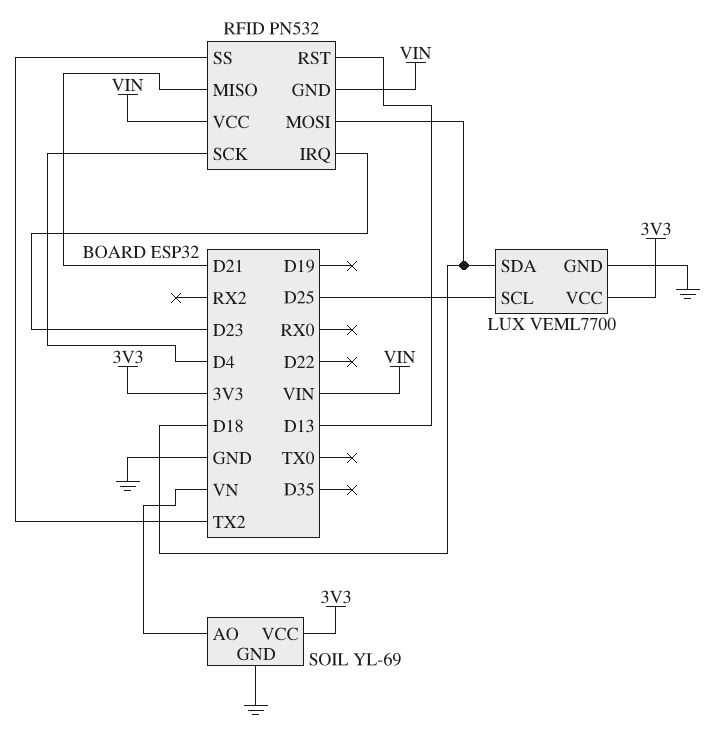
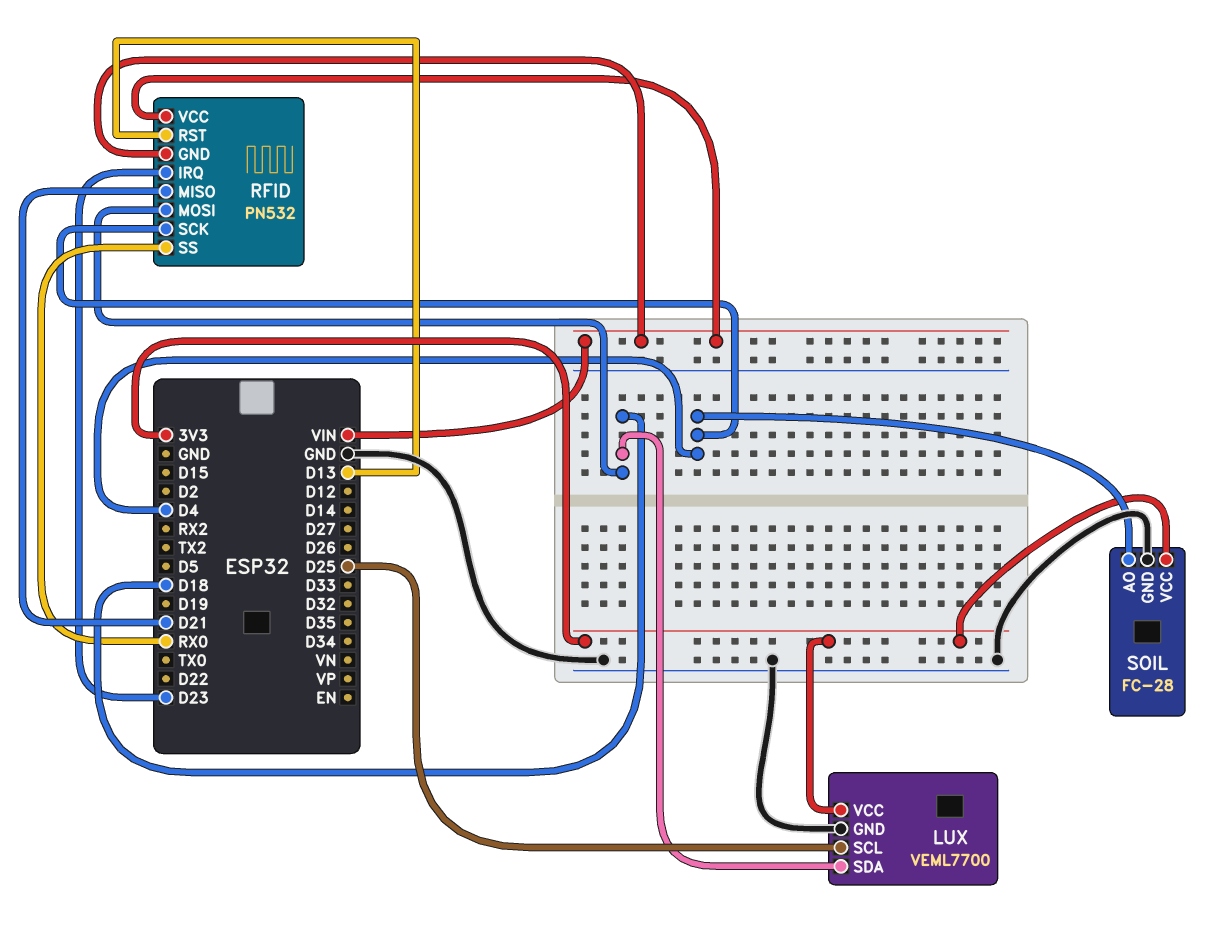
RFID pin SS: TX2 -> RX0
SOIL: YL-69 -> FC-28
SOIL pin AO: VN -> D4

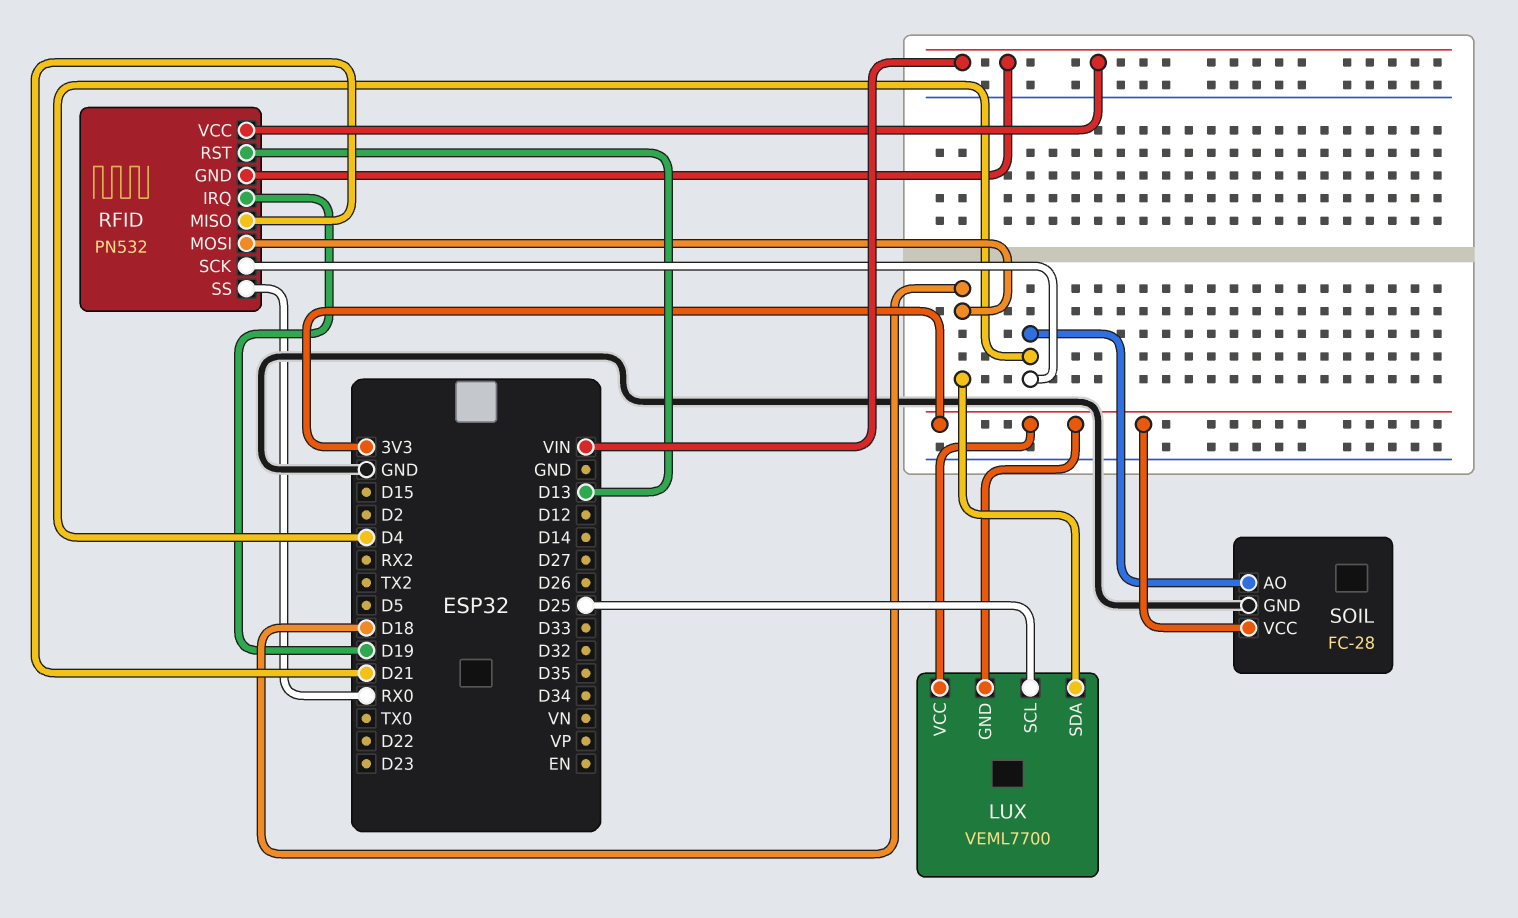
LUX pin GND: GND -> 3V3
RFID pin IRQ: D23 -> D19

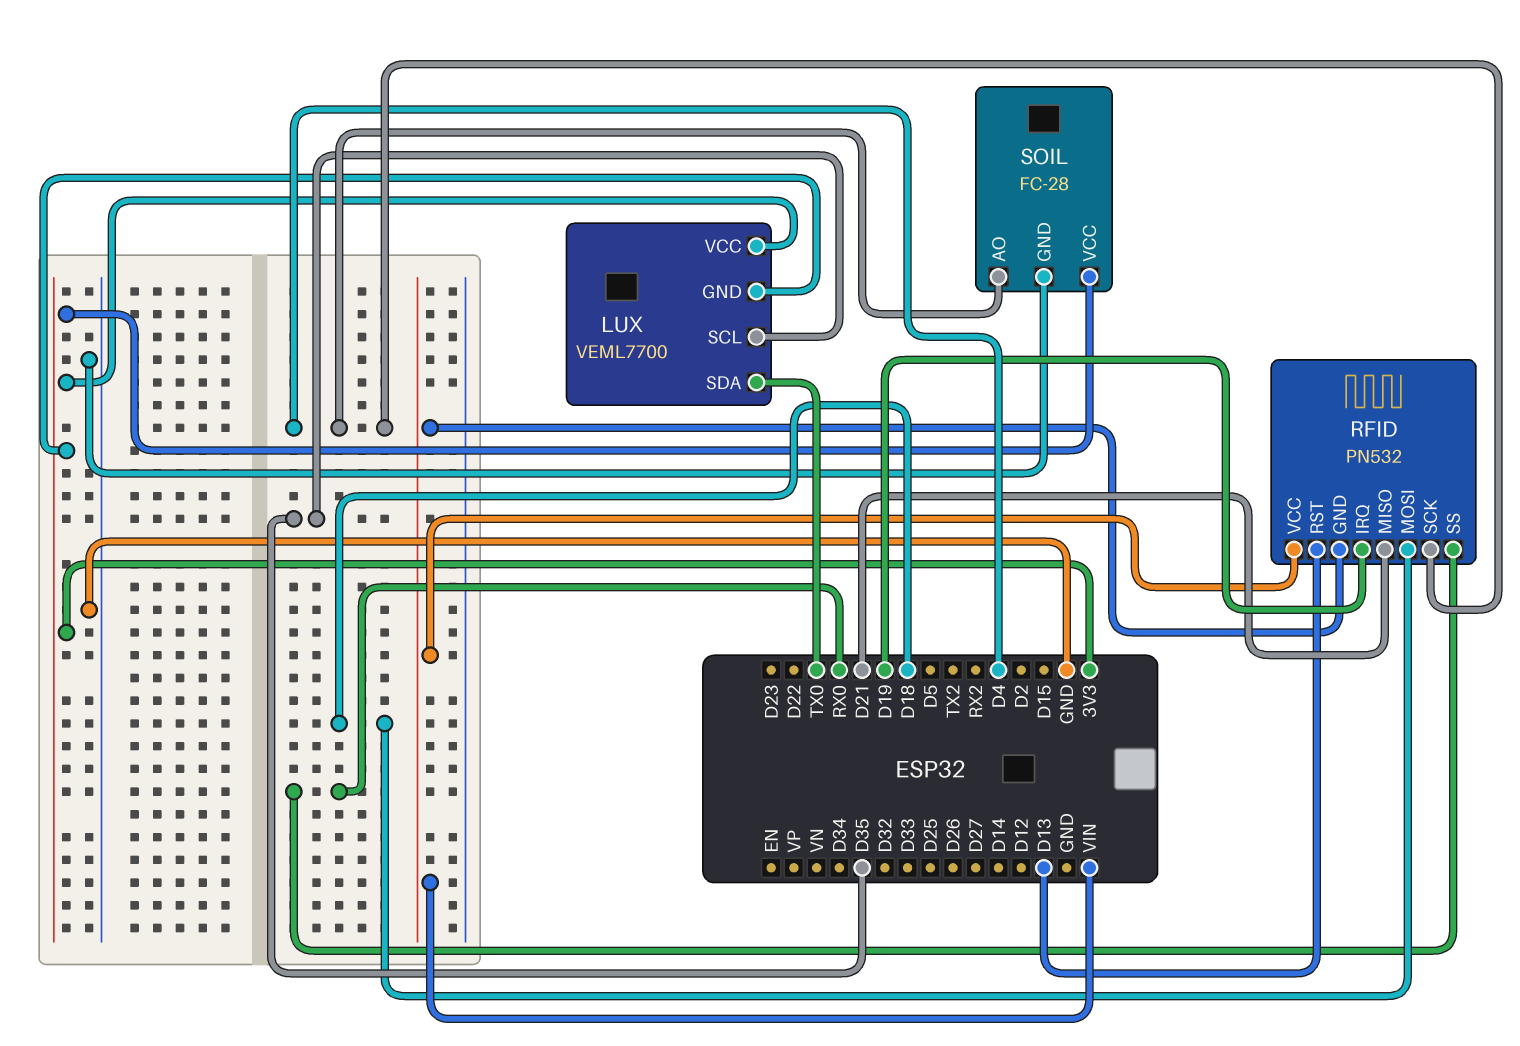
LUX pin SCL: D25 -> D35
LUX pin SDA: D18 -> TX0

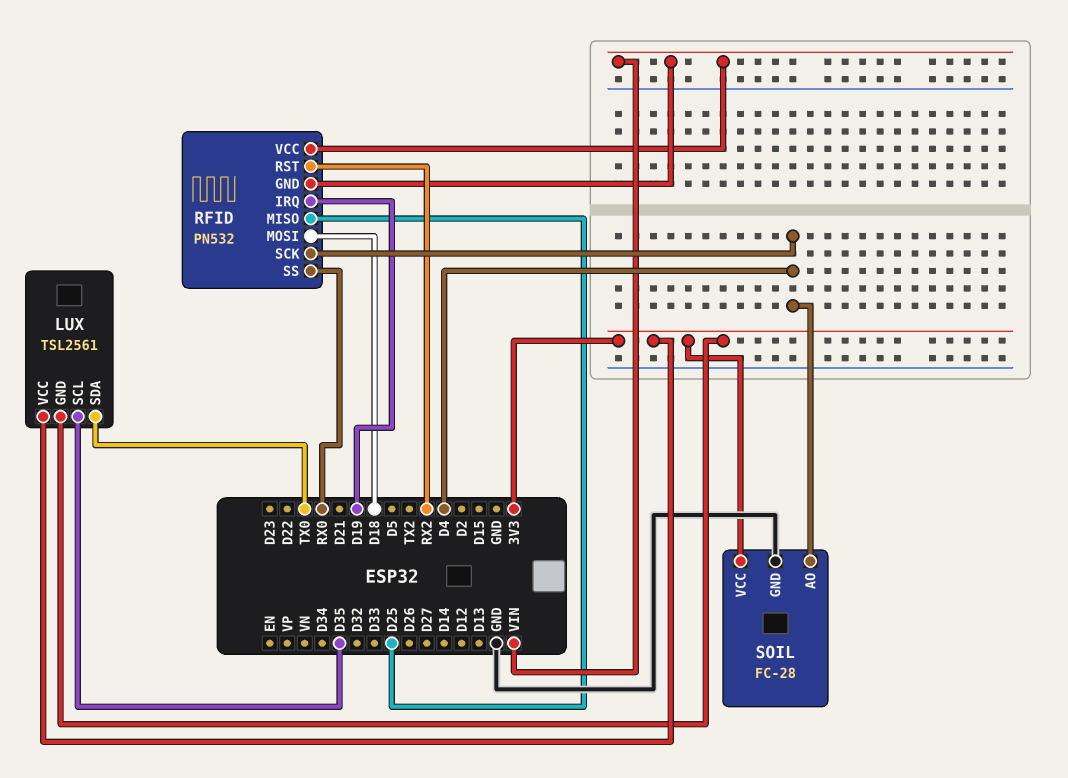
LUX: VEML7700 -> TSL2561
RFID pin MISO: D21 -> D25
RFID pin RST: D13 -> RX2

